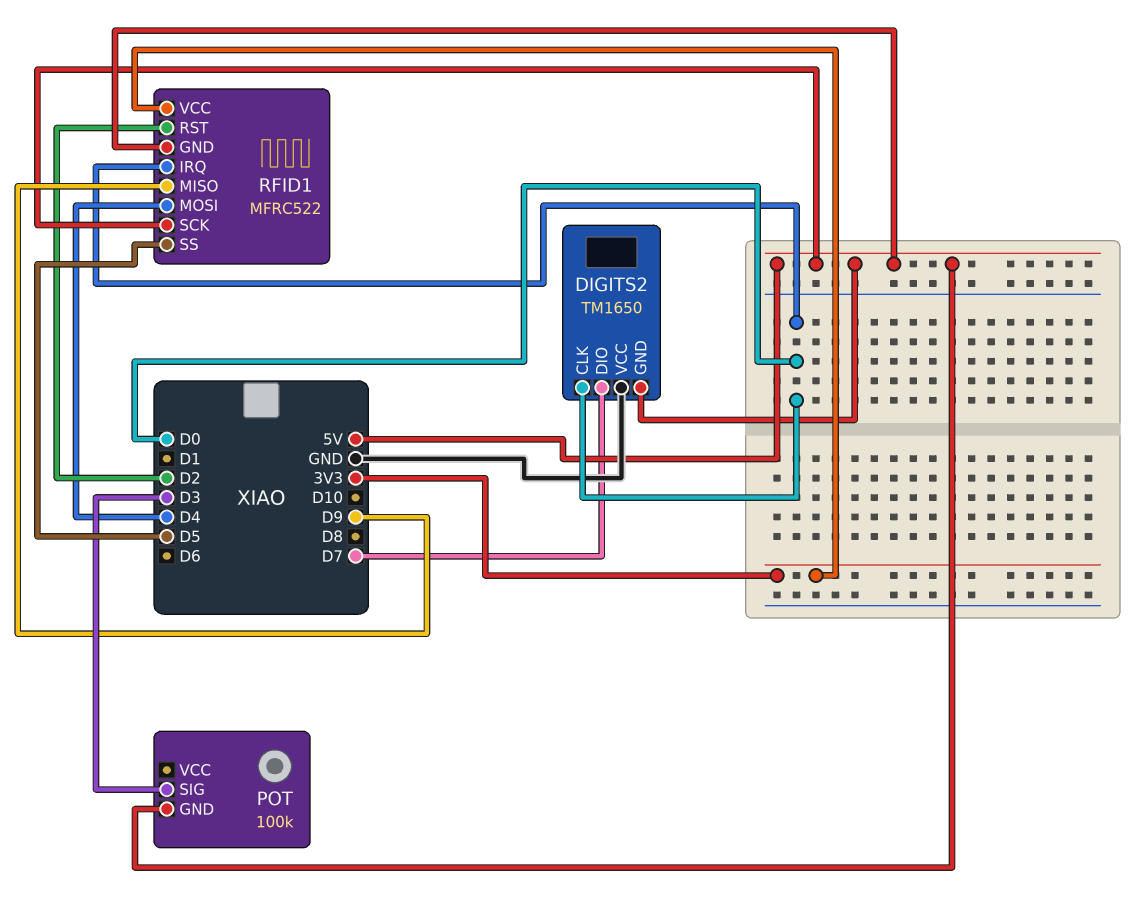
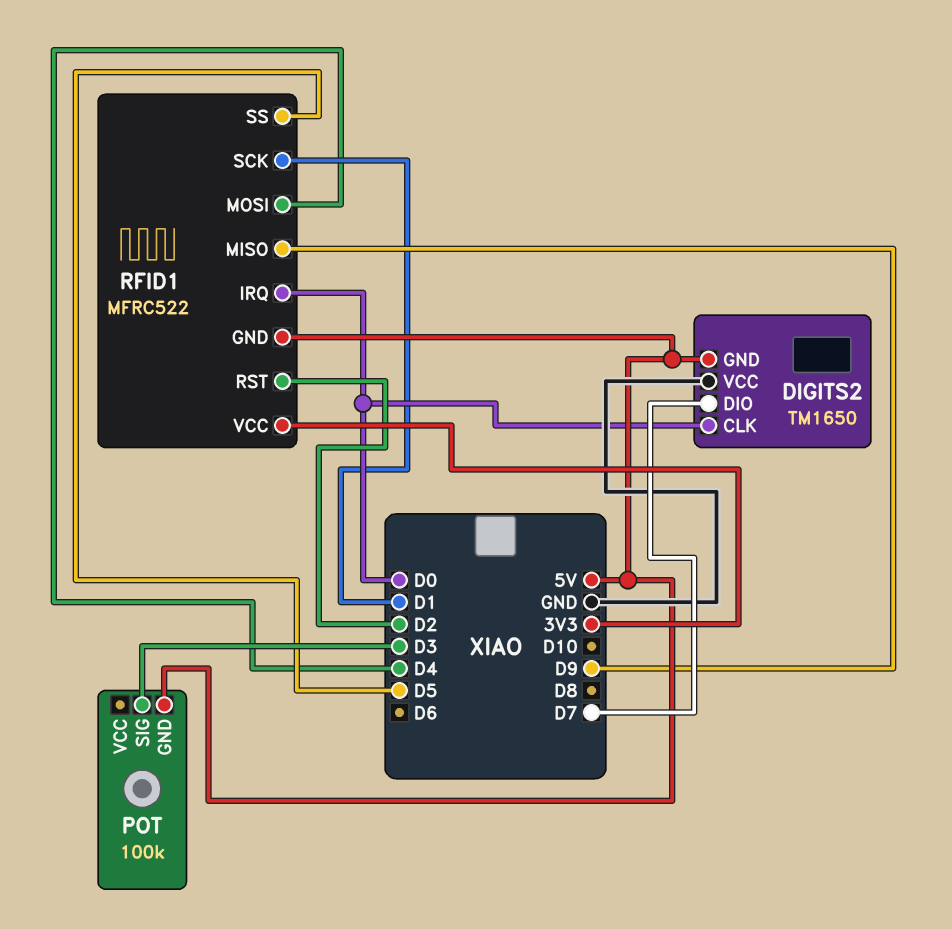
RFID1 pin SCK: 5V -> D1

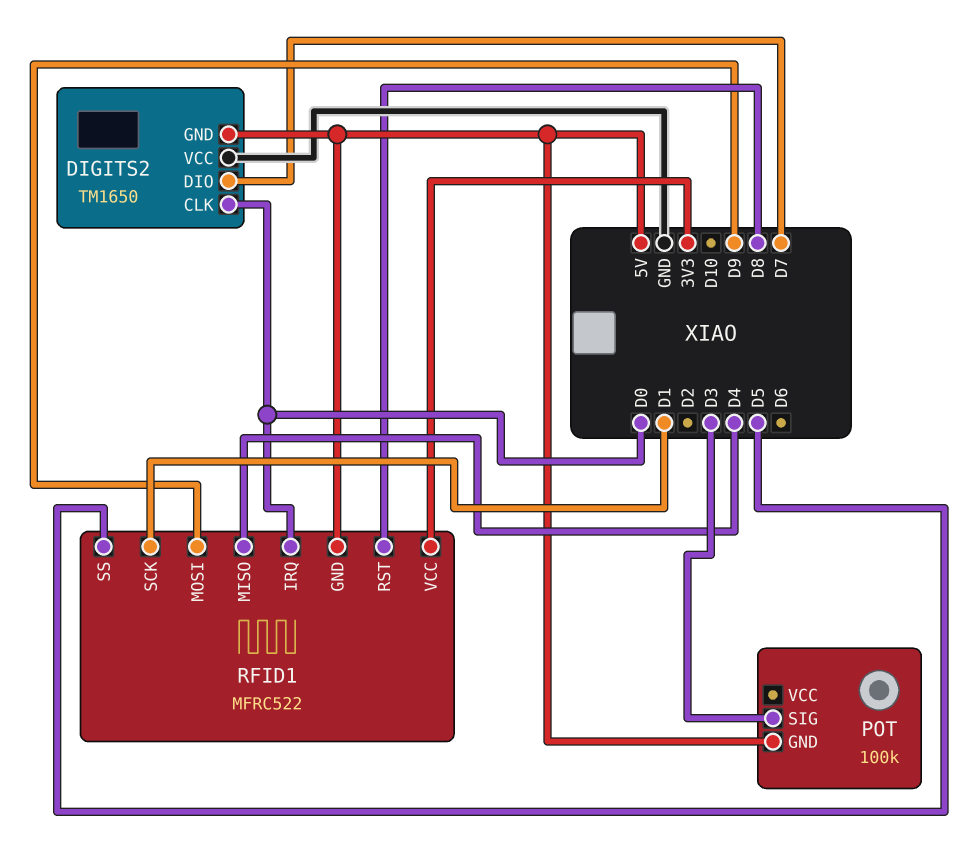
RFID1 pin MISO: D9 -> D4
RFID1 pin MOSI: D4 -> D9
RFID1 pin RST: D2 -> D8

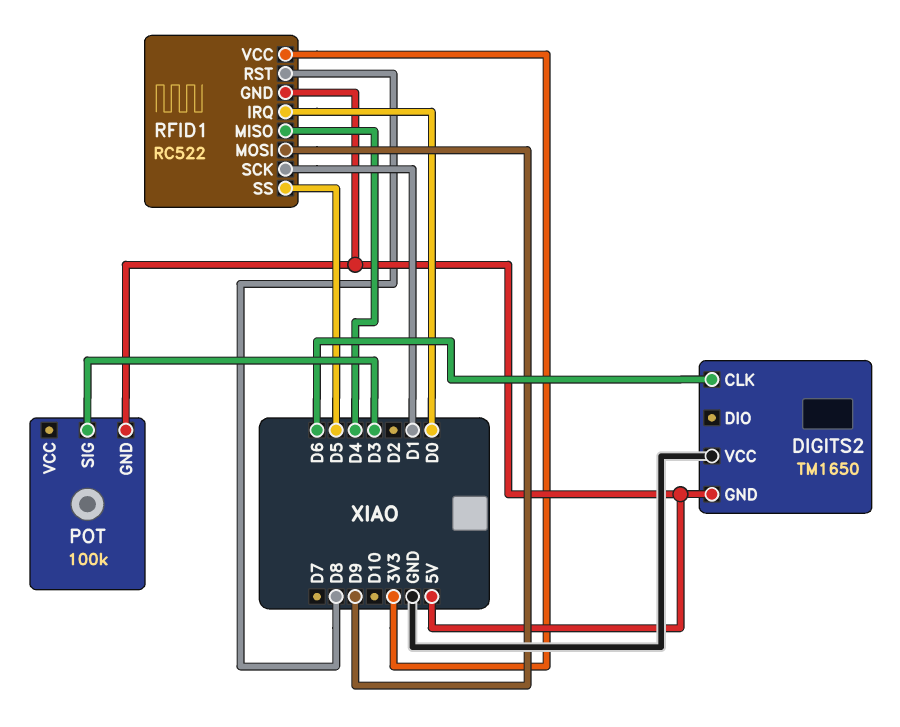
DIGITS2 pin CLK: D0 -> D6
DIGITS2 pin DIO: D7 -> none
RFID1: MFRC522 -> RC522

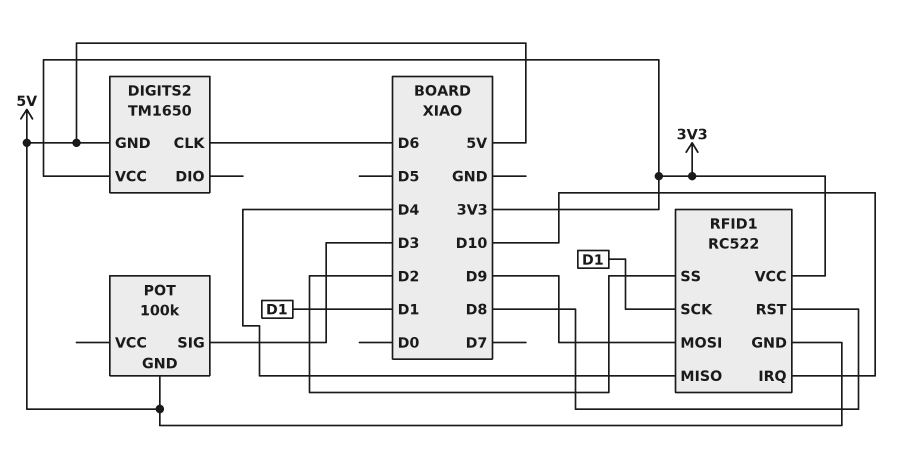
DIGITS2 pin VCC: GND -> 3V3
RFID1 pin IRQ: D0 -> D10
RFID1 pin SS: D5 -> D2

